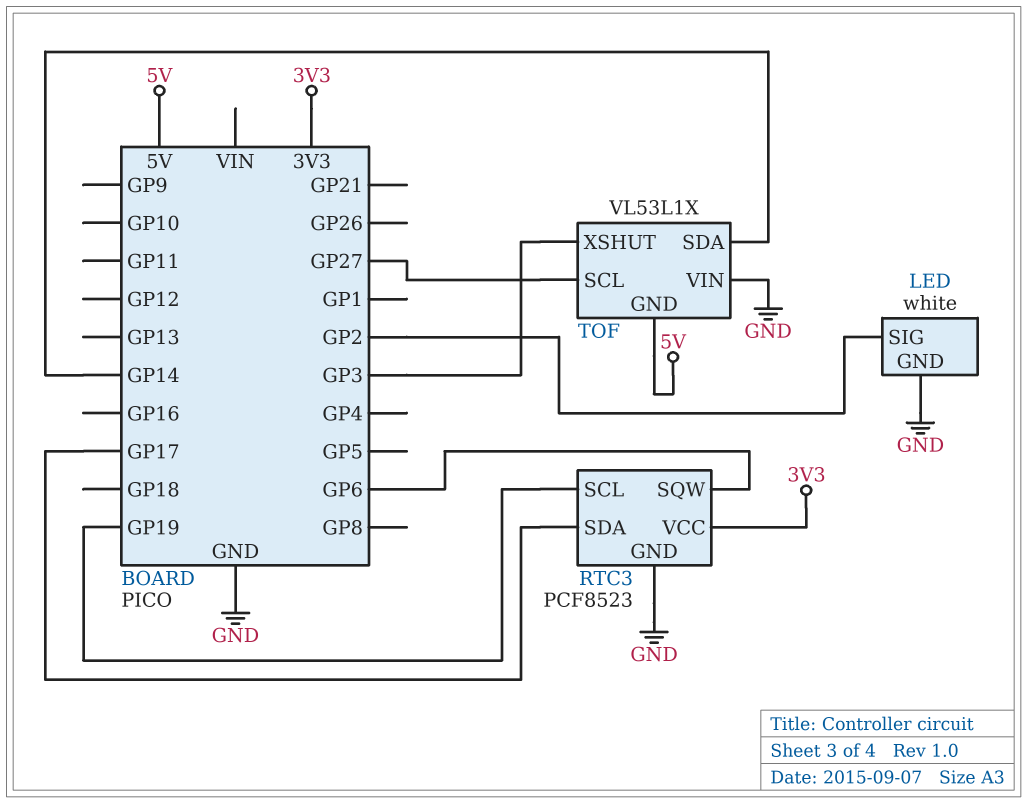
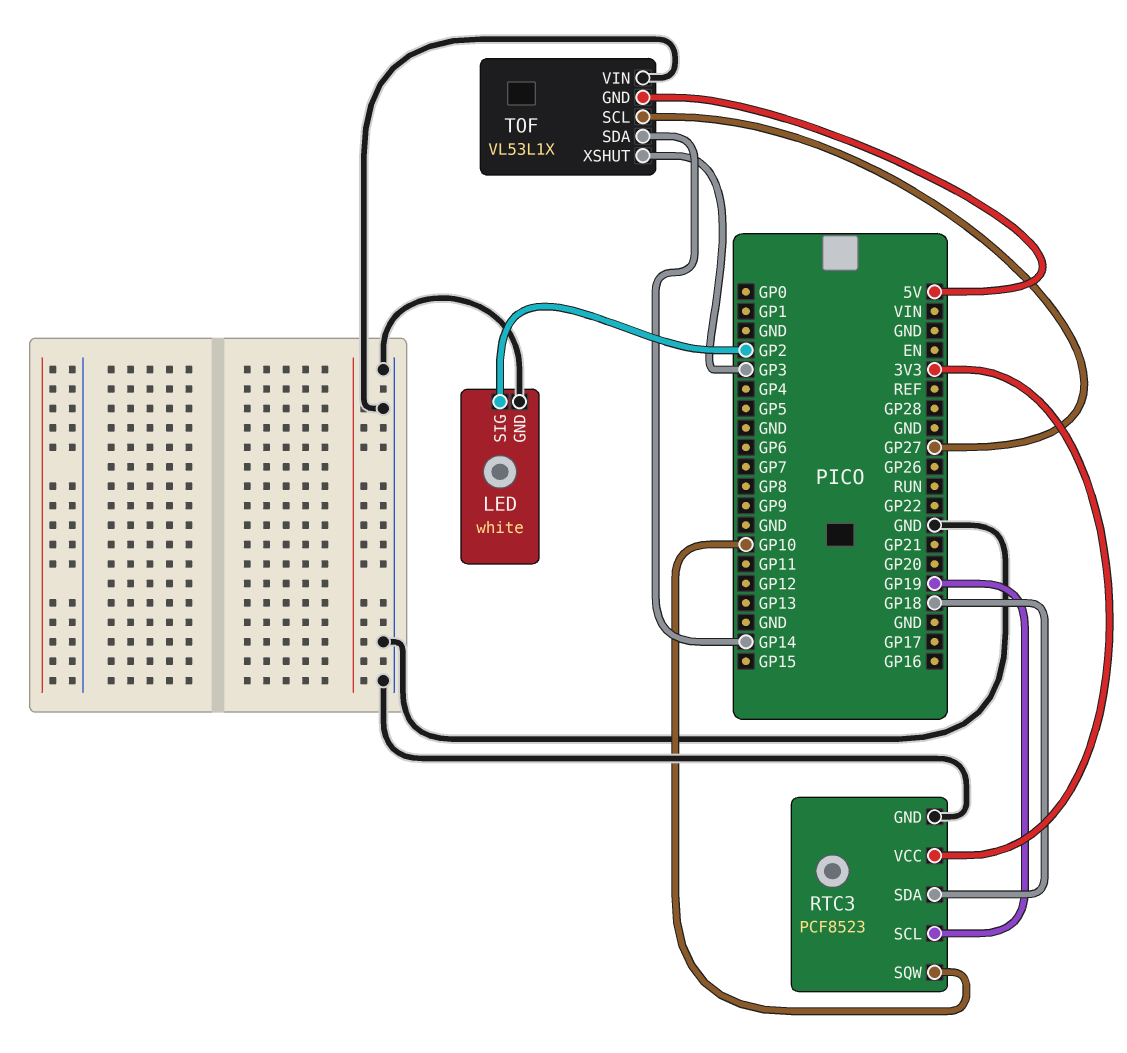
RTC3 pin SDA: GP17 -> GP18
RTC3 pin SQW: GP6 -> GP10

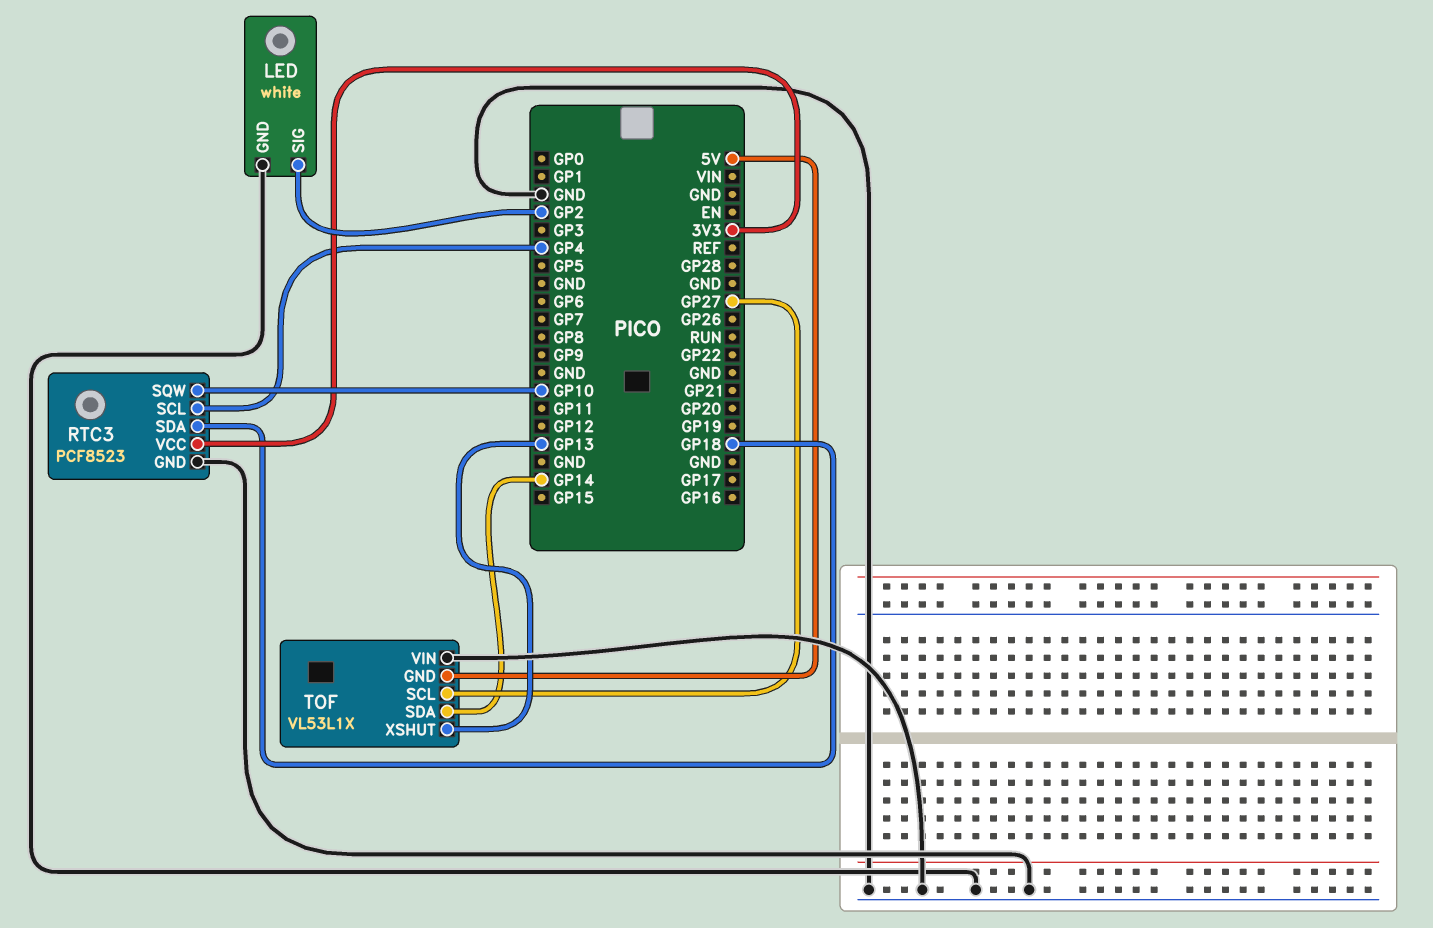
RTC3 pin SCL: GP19 -> GP4
TOF pin XSHUT: GP3 -> GP13

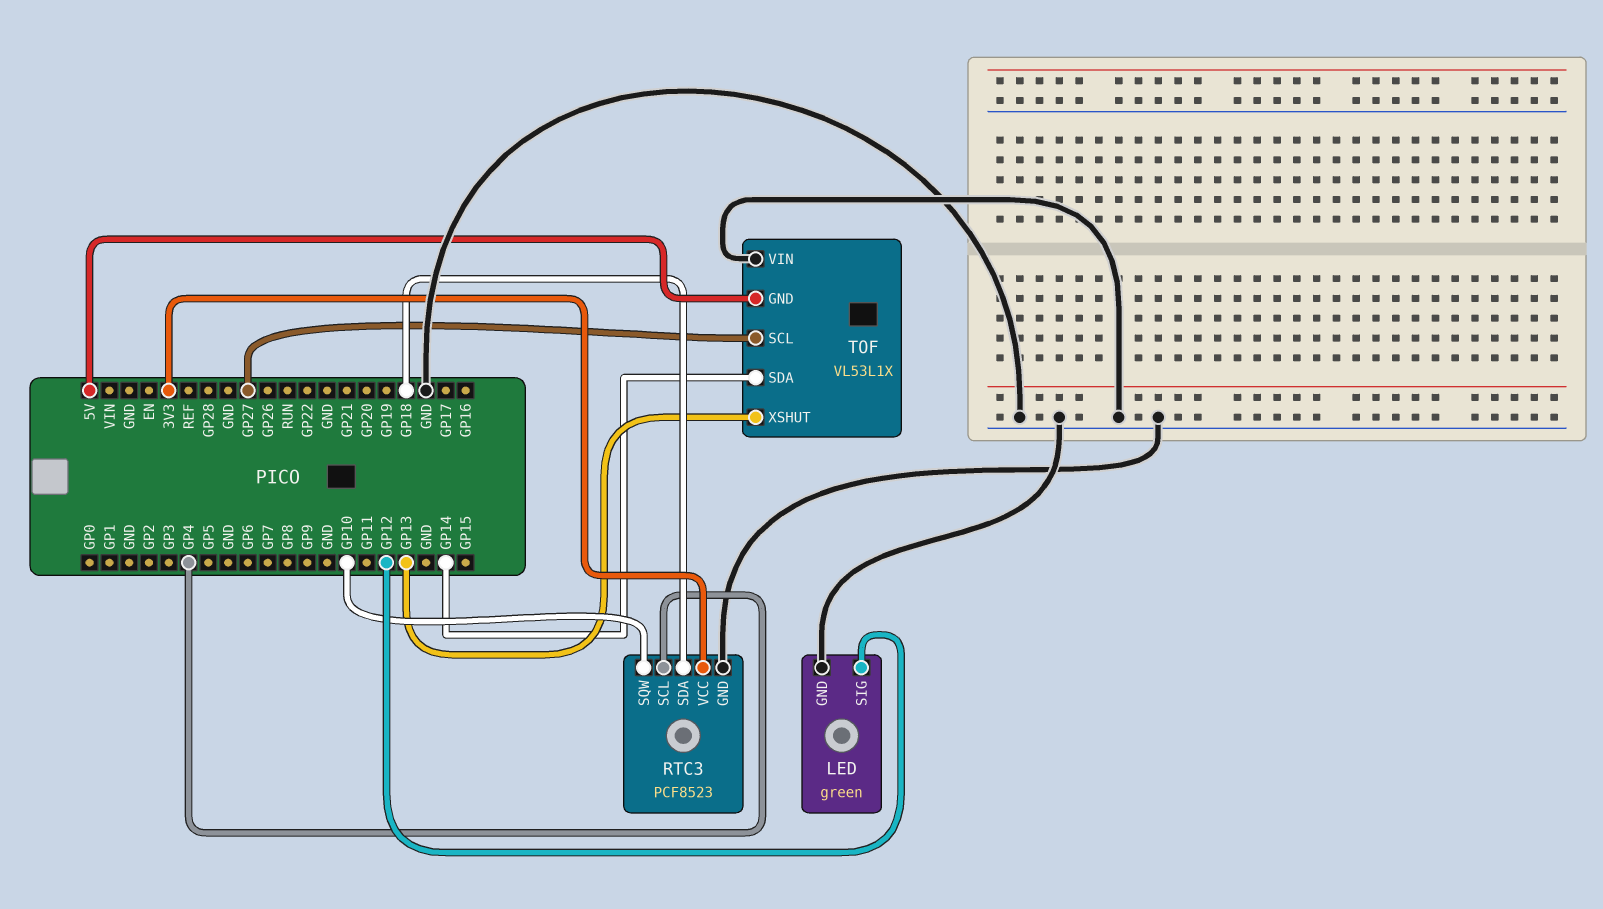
LED: white -> green
LED pin SIG: GP2 -> GP12

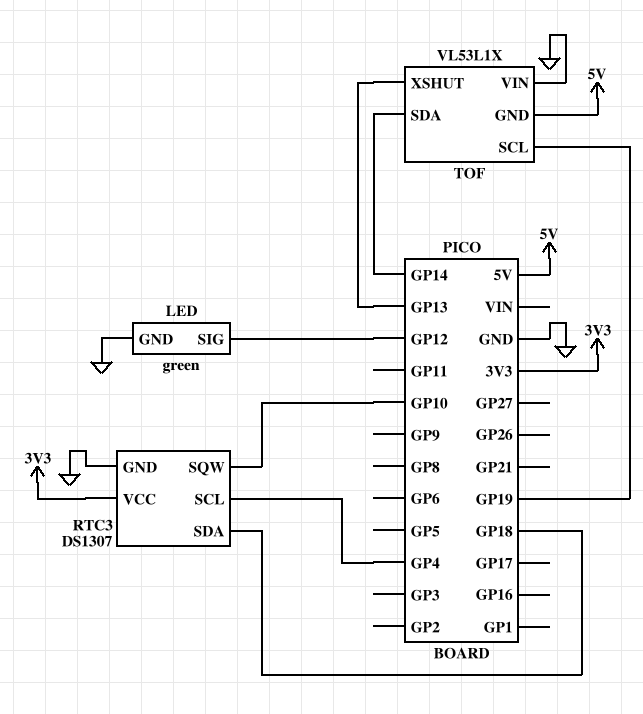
RTC3: PCF8523 -> DS1307
TOF pin SCL: GP27 -> GP19

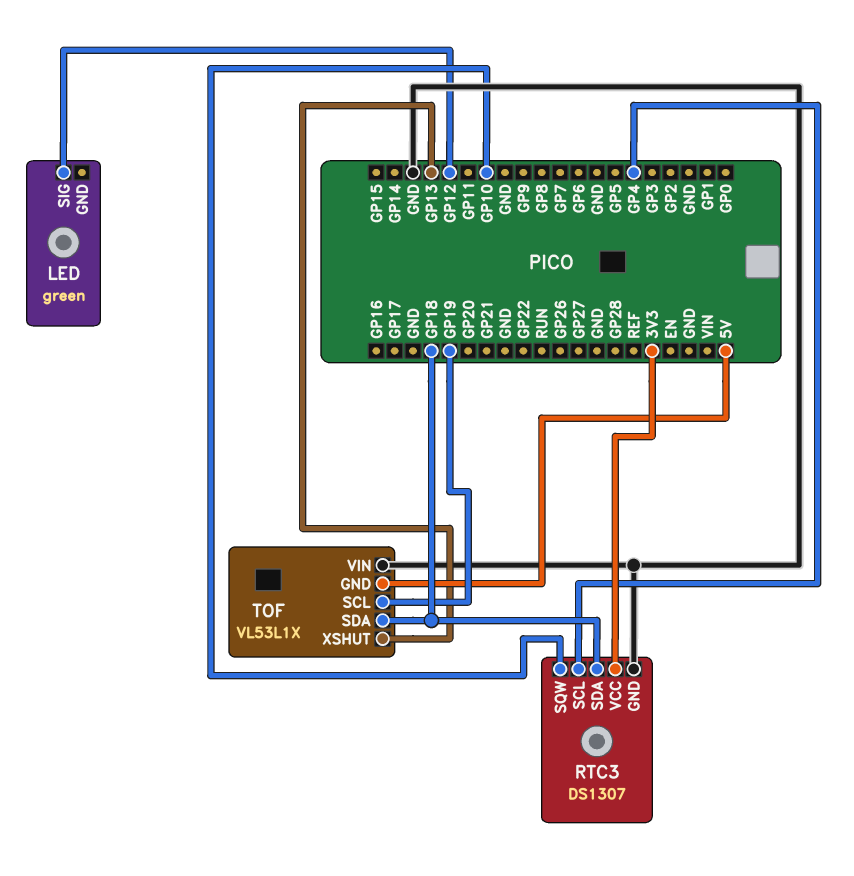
LED pin GND: GND -> none
TOF pin SDA: GP14 -> GP18

